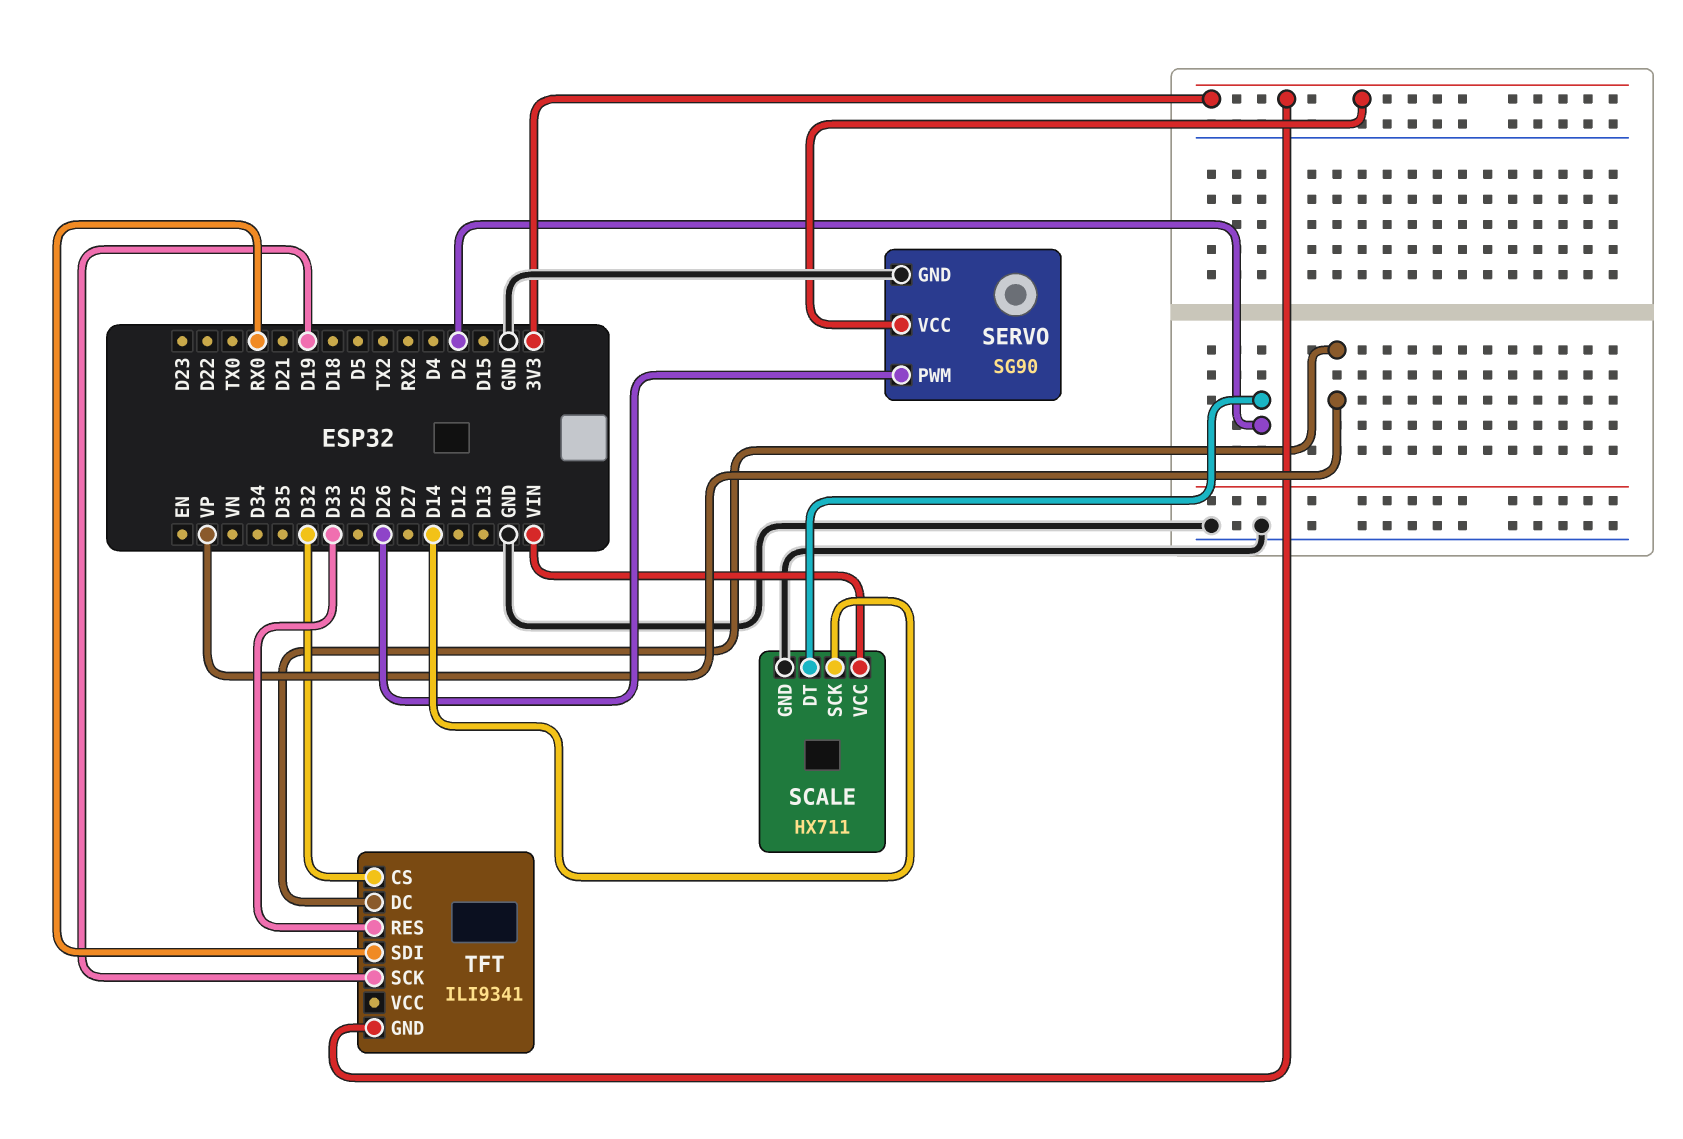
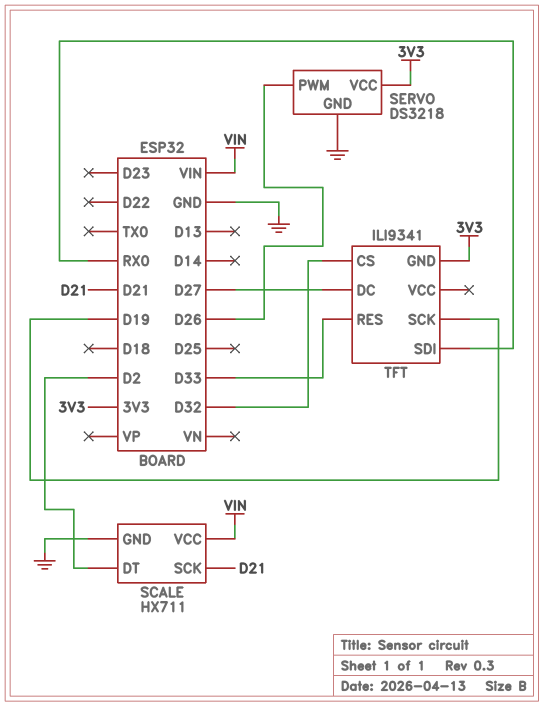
SCALE pin SCK: D14 -> D21
SERVO: SG90 -> DS3218
TFT pin DC: VP -> D27

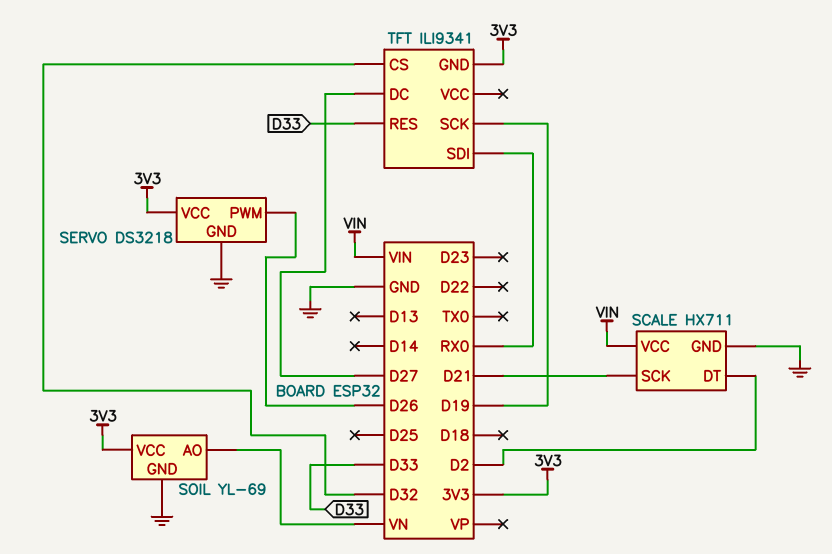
SOIL: none -> YL-69
SOIL pin AO: none -> VN
SOIL pin GND: none -> GND
SOIL pin VCC: none -> 3V3

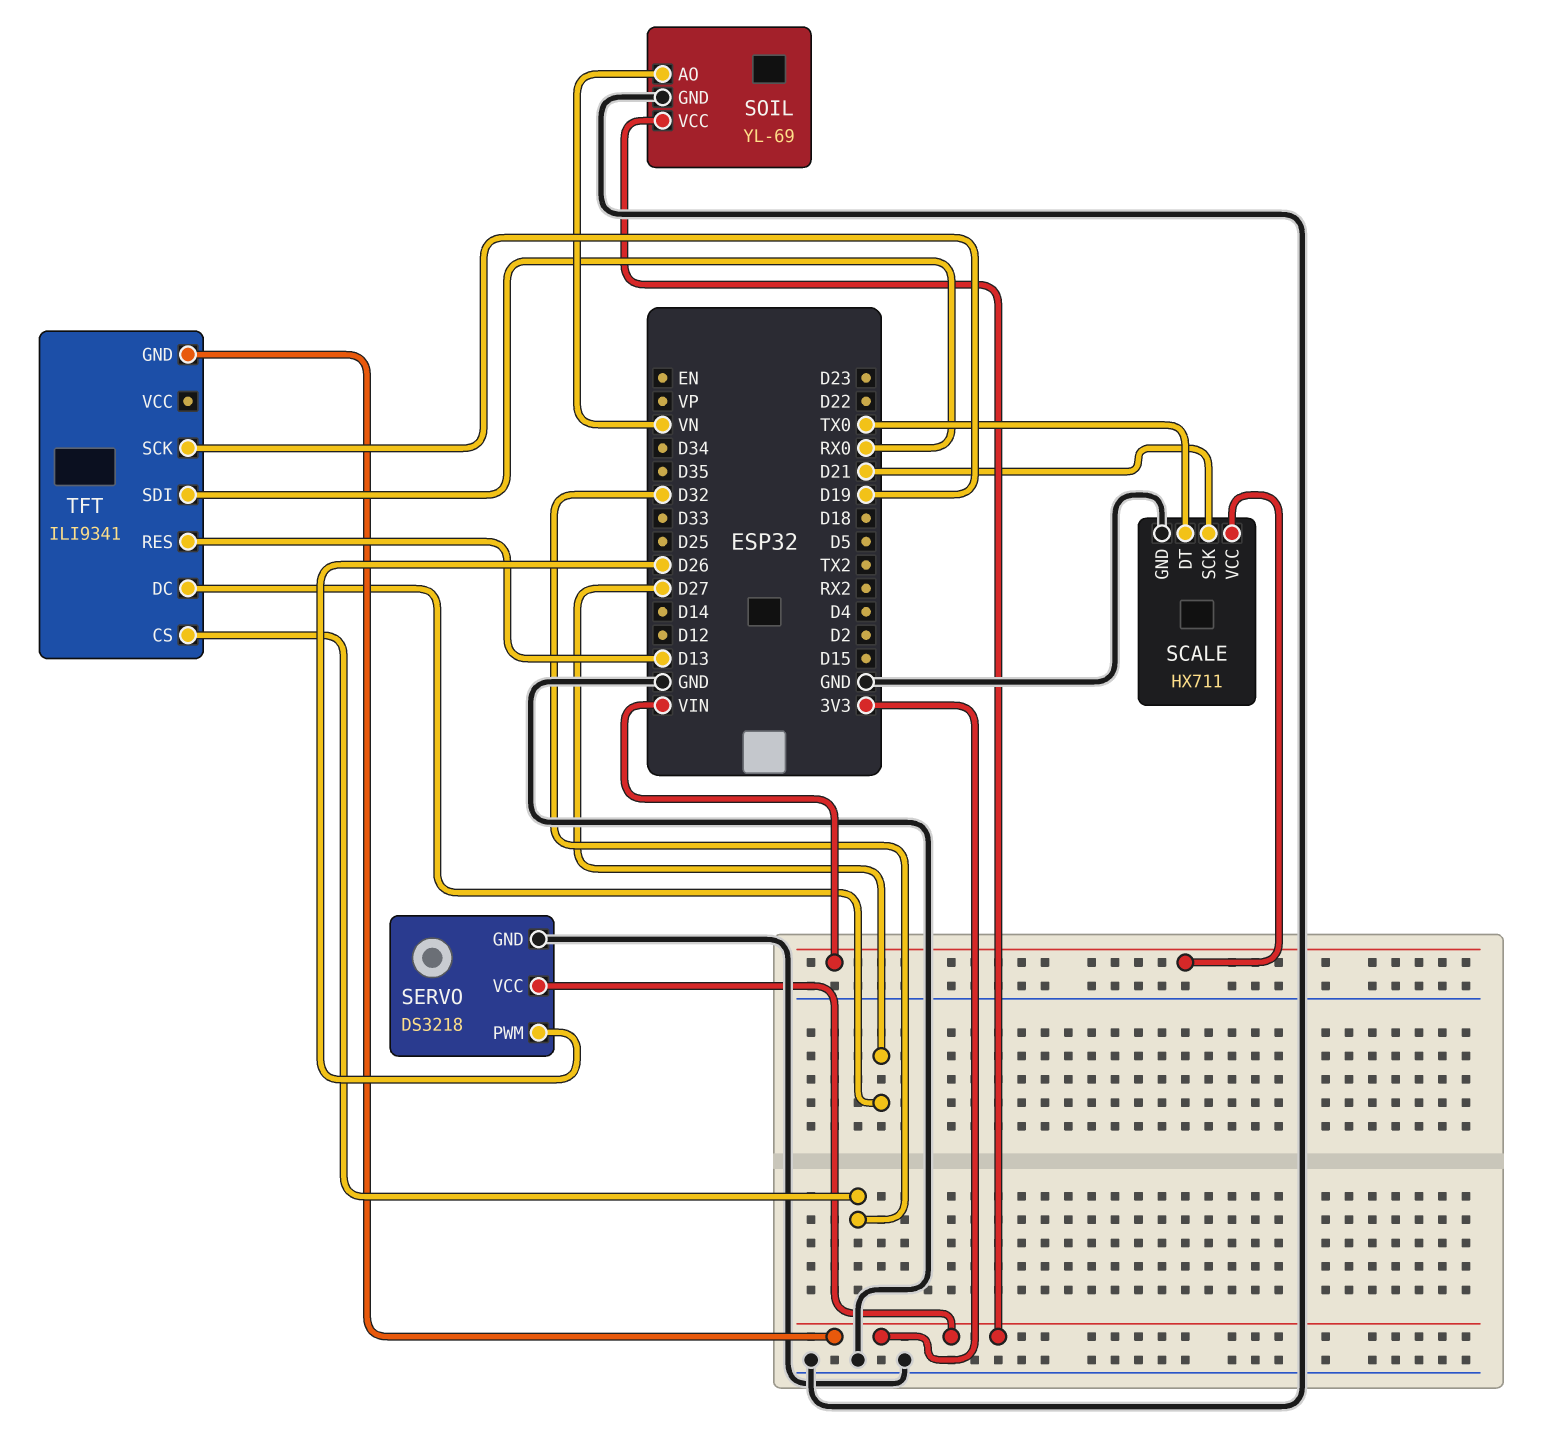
SCALE pin DT: D2 -> TX0
TFT pin RES: D33 -> D13

